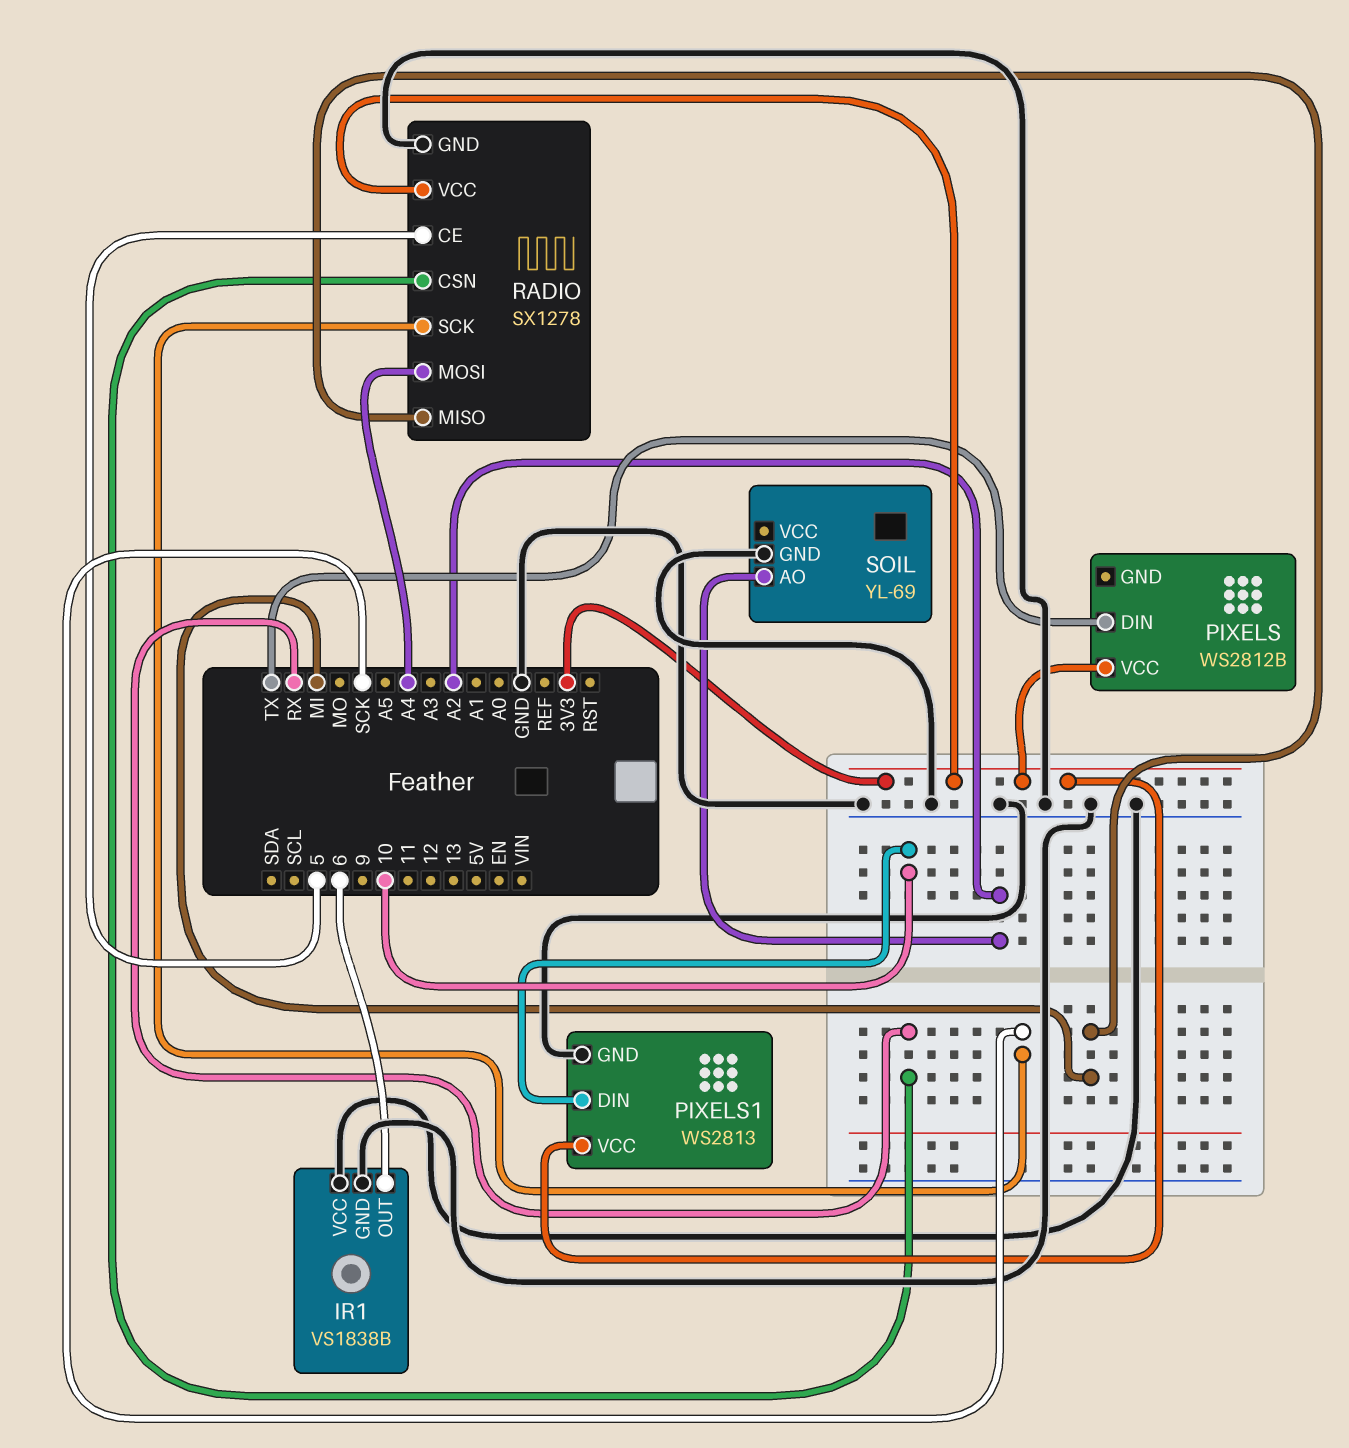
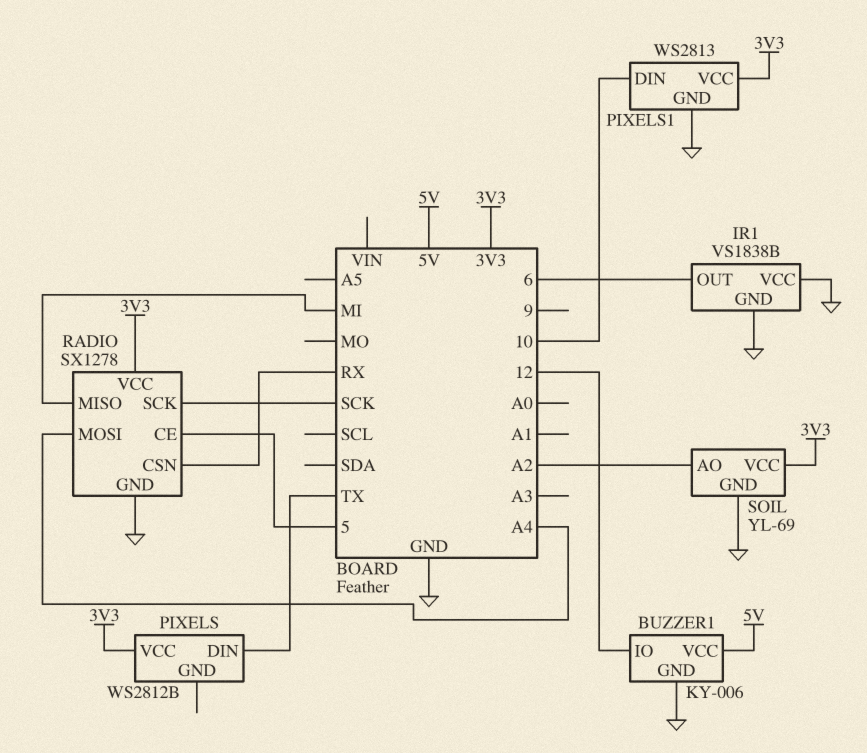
BUZZER1: none -> KY-006
BUZZER1 pin GND: none -> GND
BUZZER1 pin IO: none -> 12
BUZZER1 pin VCC: none -> 5V
SOIL pin VCC: none -> 3V3

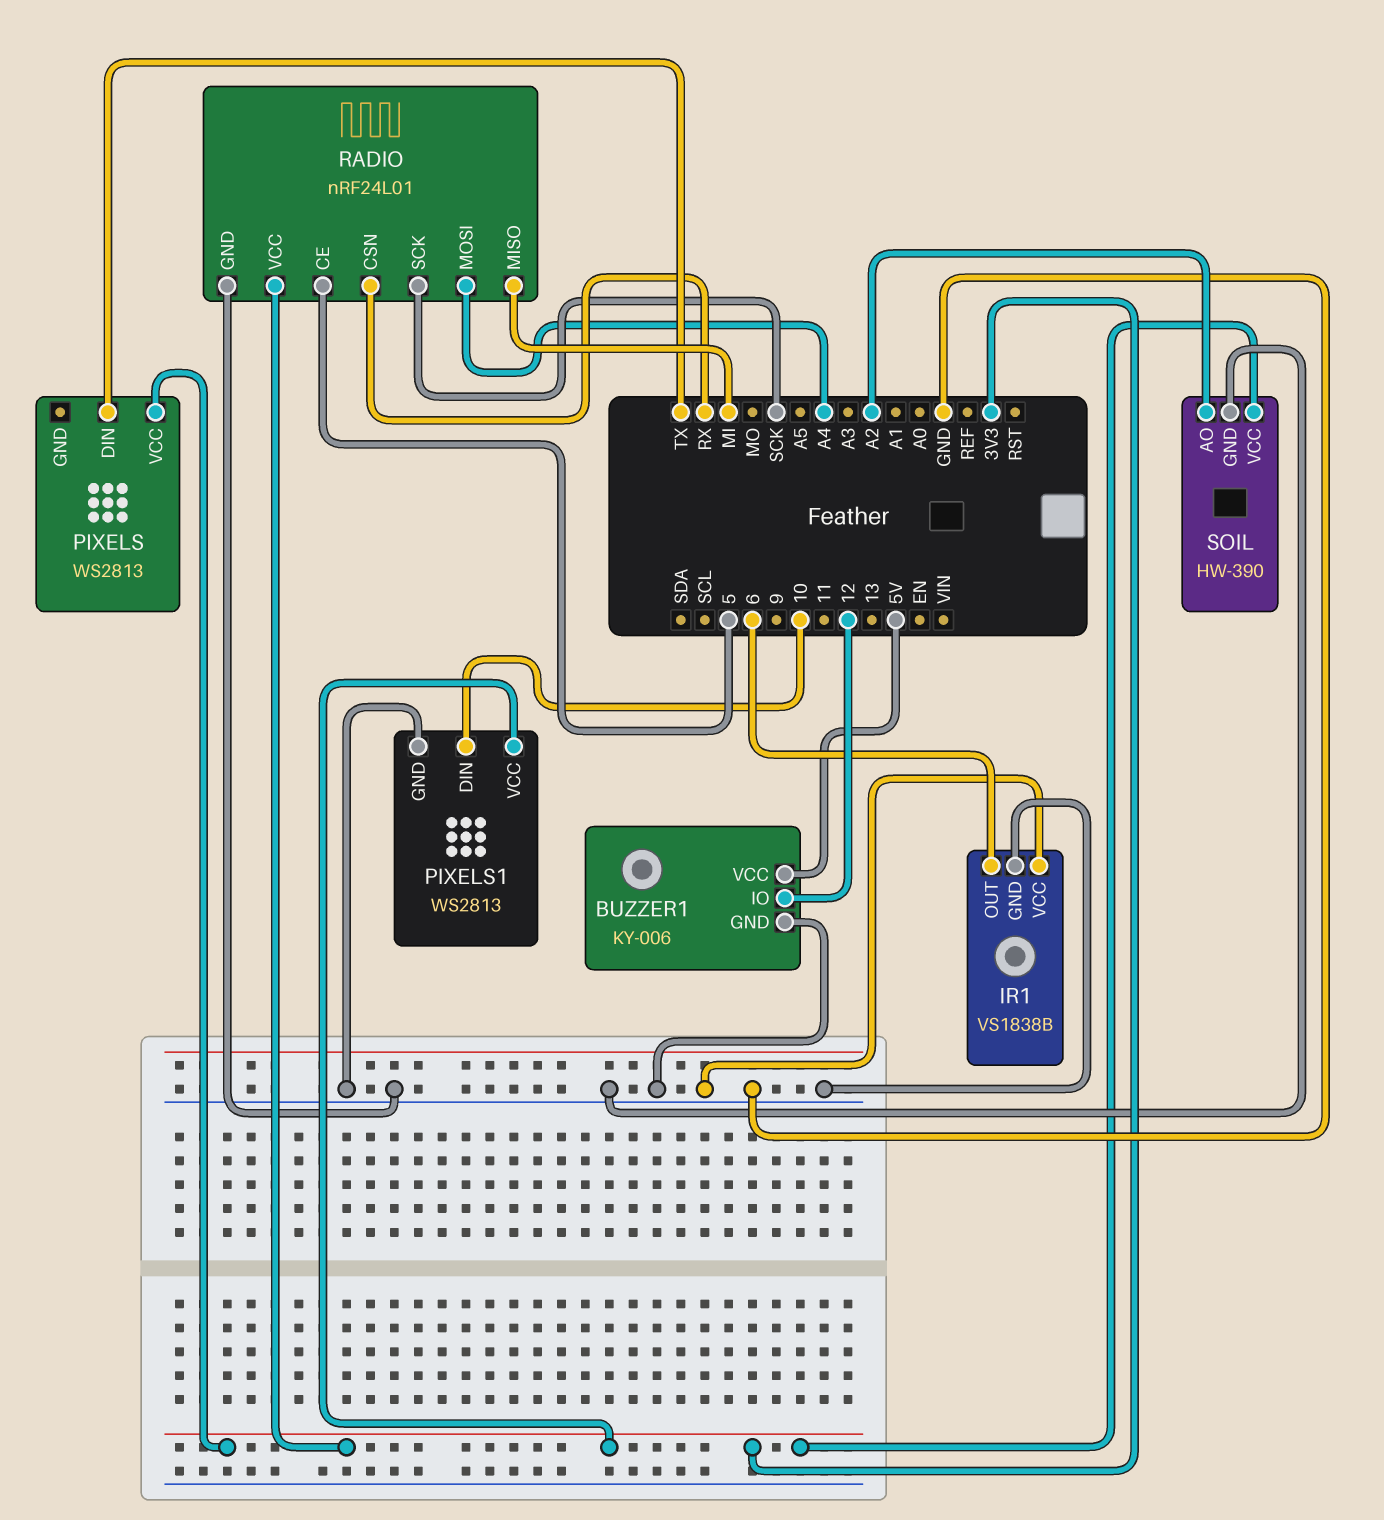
PIXELS: WS2812B -> WS2813
RADIO: SX1278 -> nRF24L01
SOIL: YL-69 -> HW-390

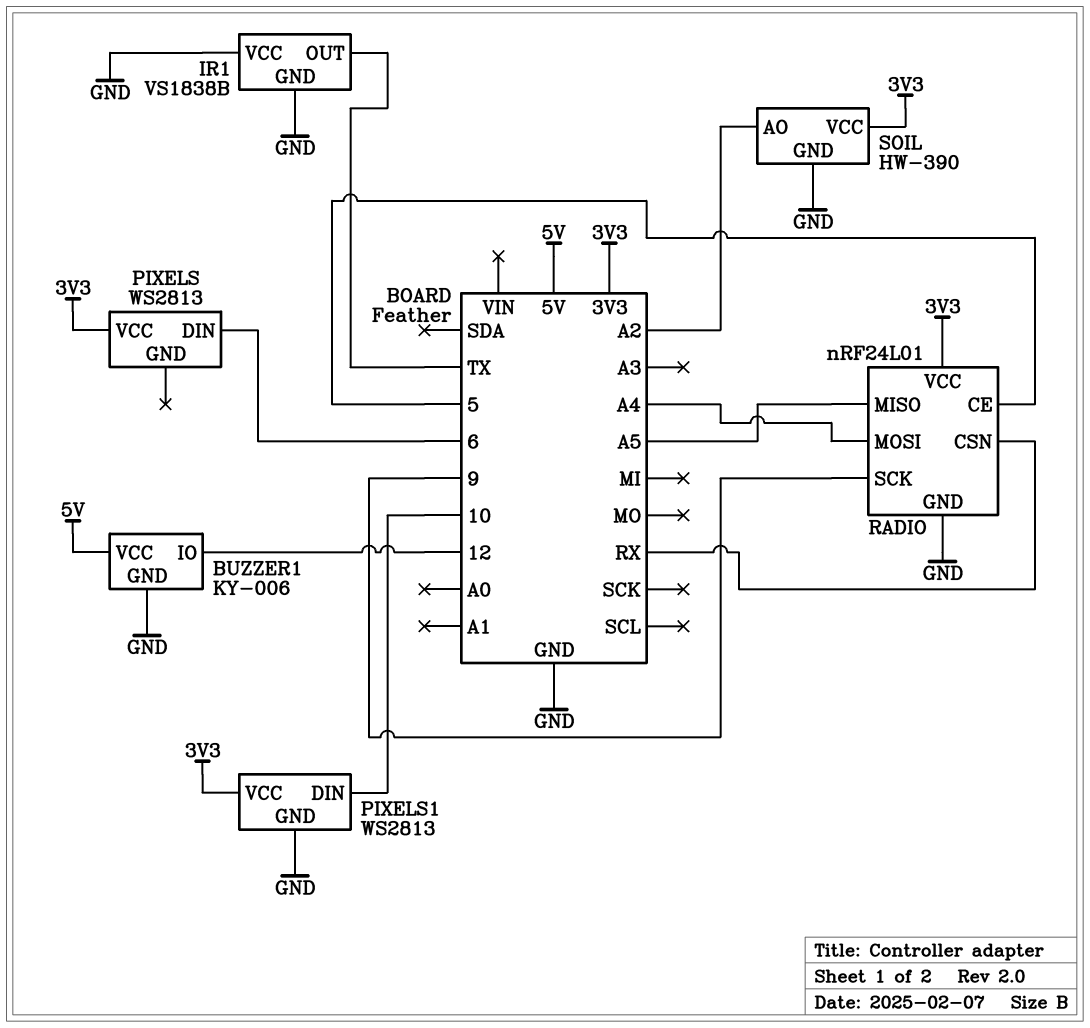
IR1 pin OUT: 6 -> TX
PIXELS pin DIN: TX -> 6
RADIO pin MISO: MI -> A5
RADIO pin SCK: SCK -> 9

